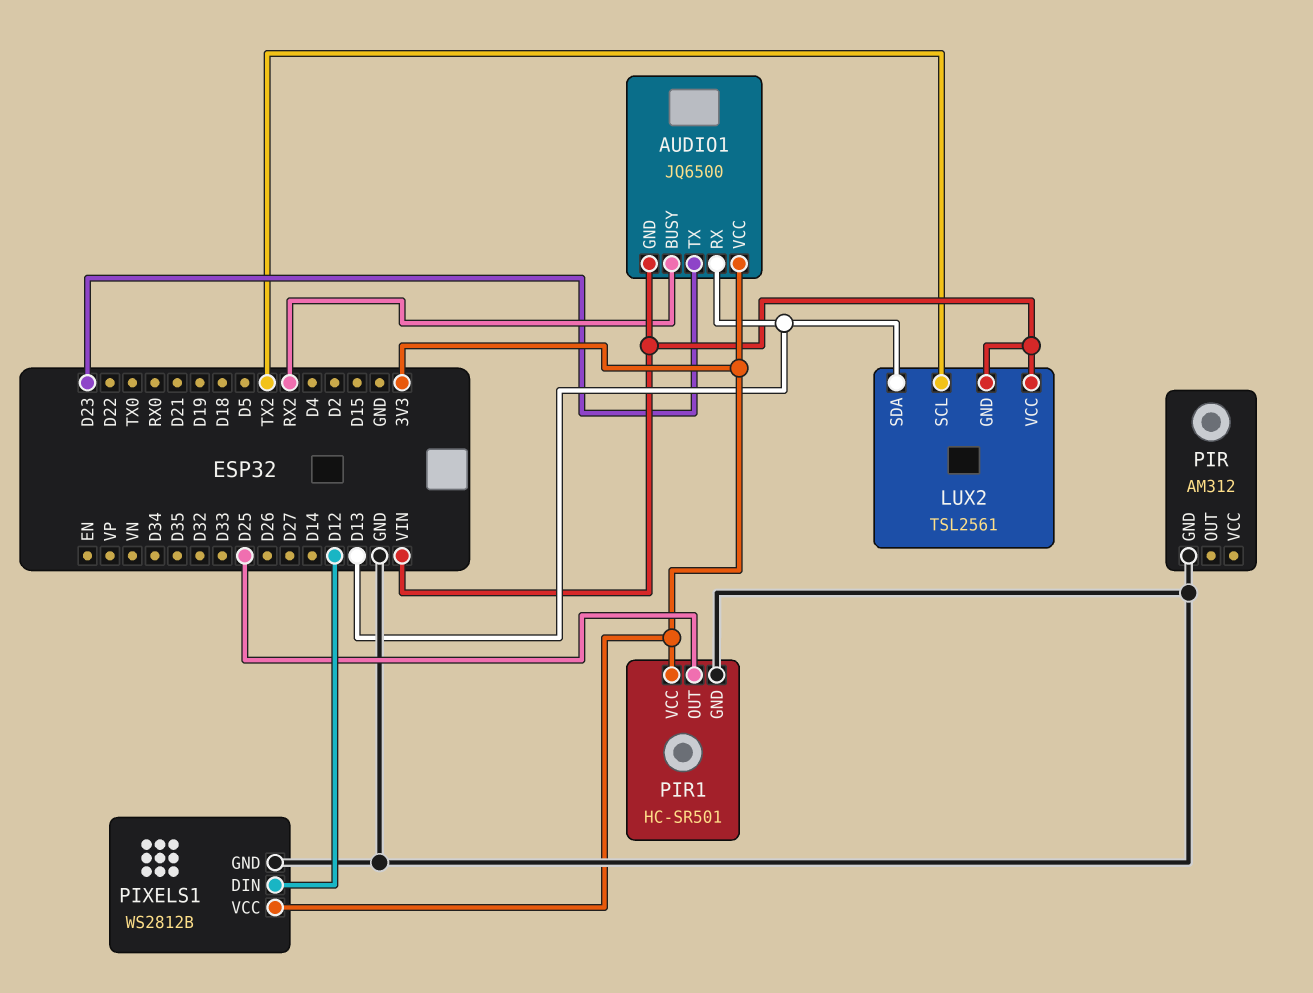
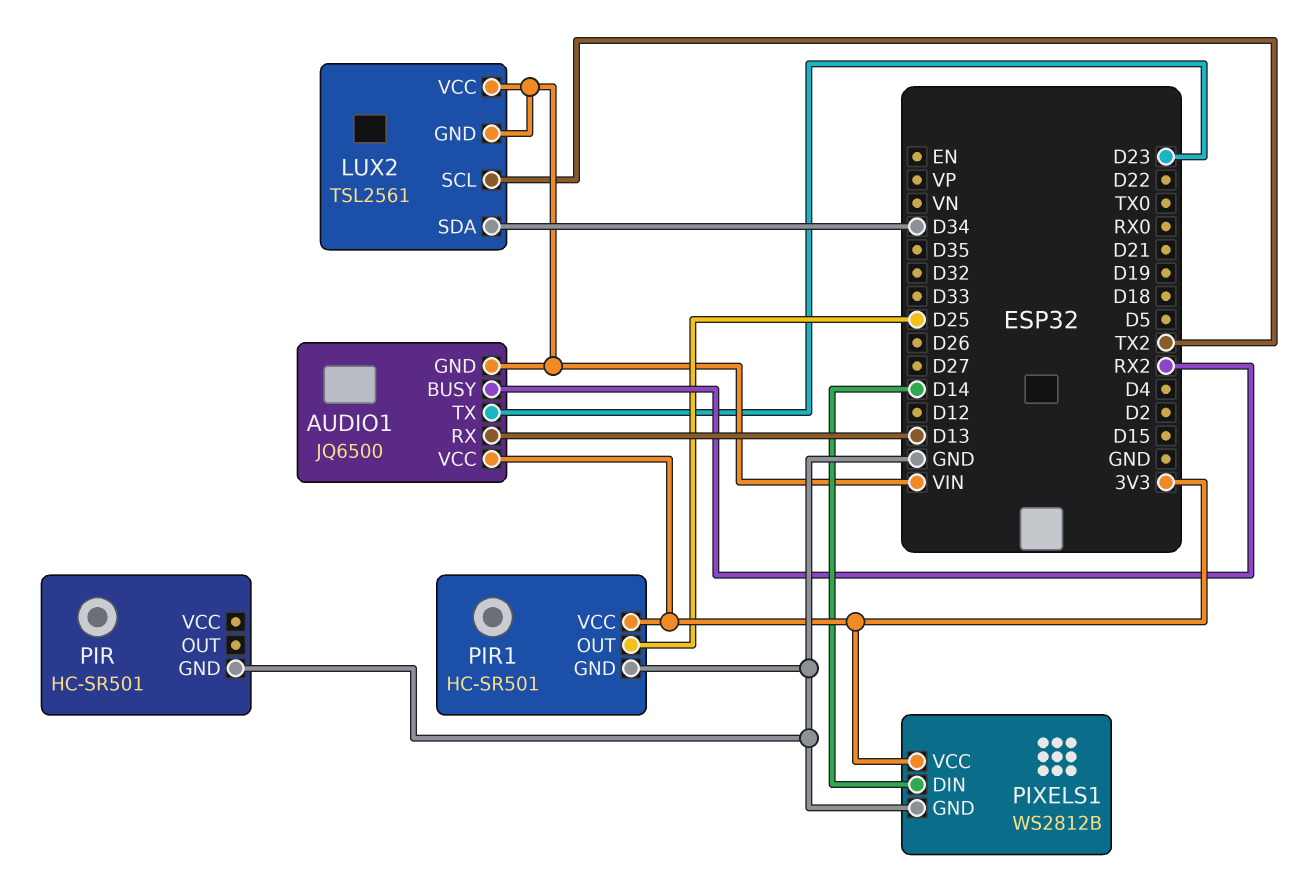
LUX2 pin SDA: D13 -> D34
PIR: AM312 -> HC-SR501
PIXELS1 pin DIN: D12 -> D14

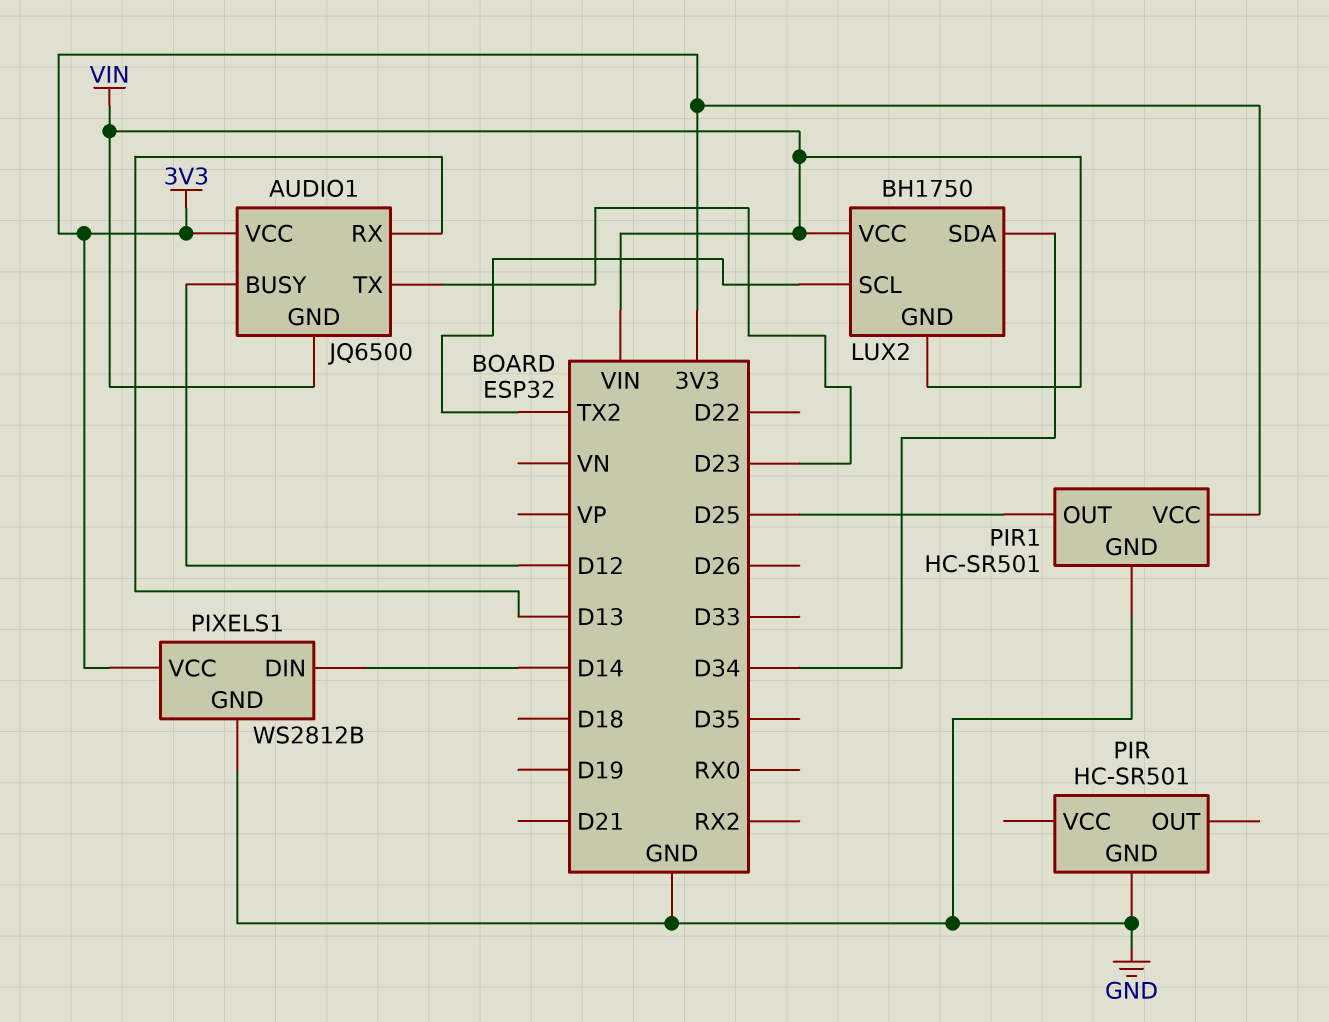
AUDIO1 pin BUSY: RX2 -> D12
LUX2: TSL2561 -> BH1750

